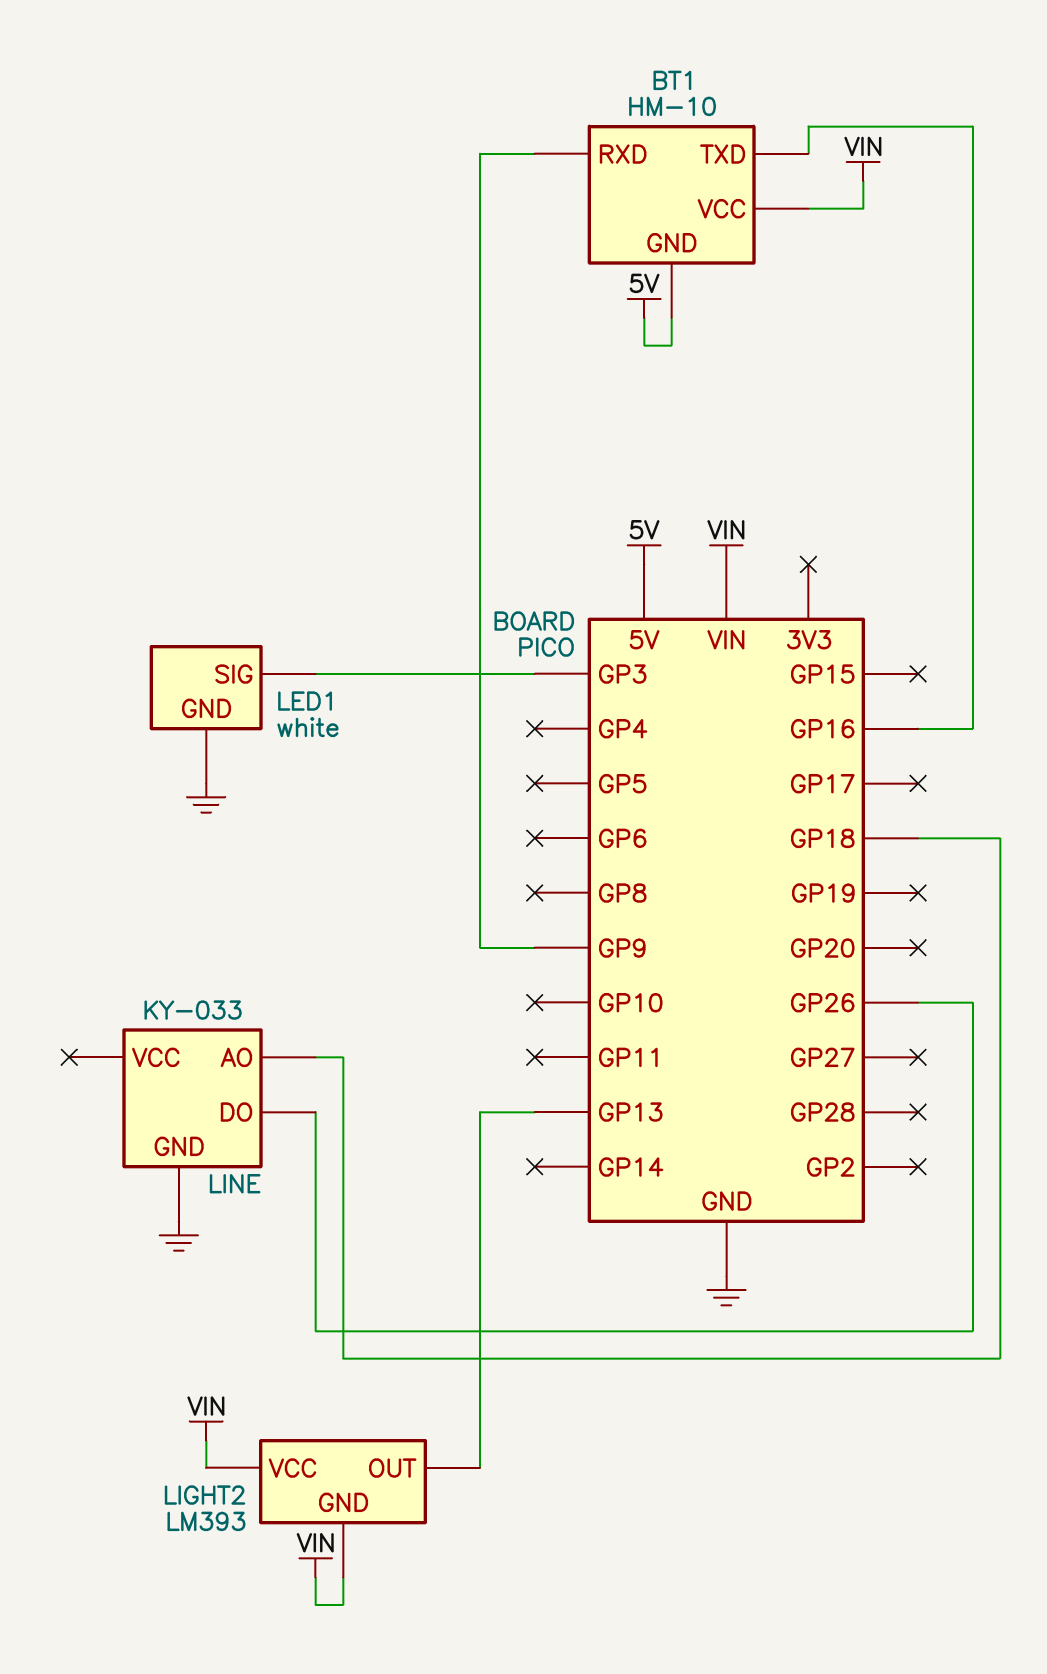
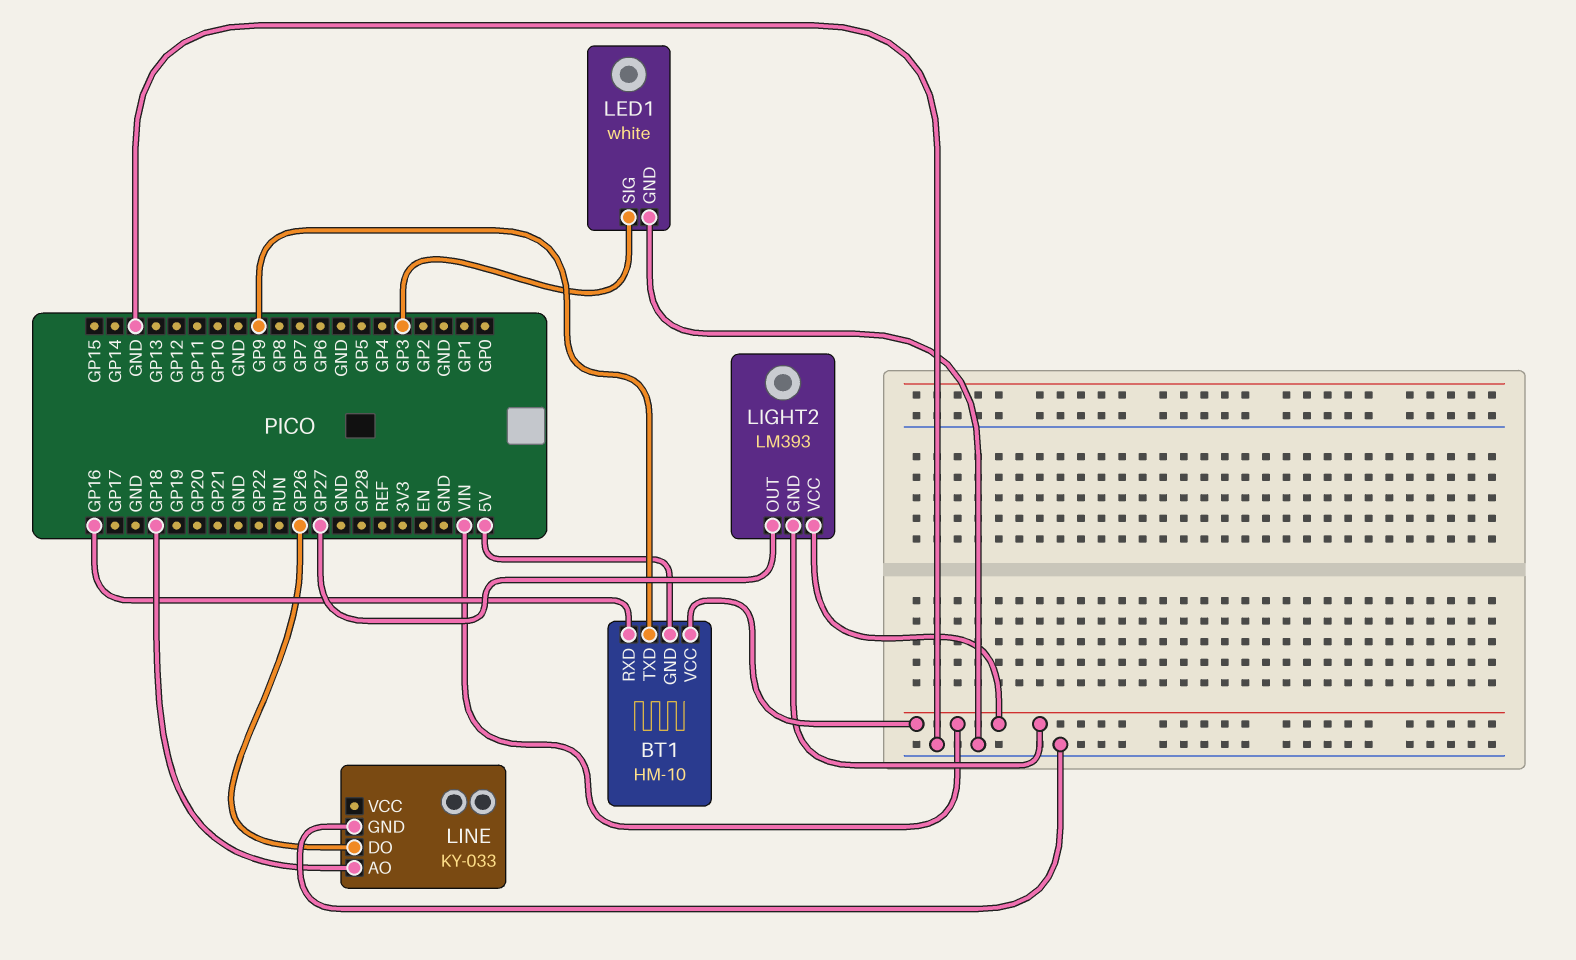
BT1 pin RXD: GP9 -> GP16
BT1 pin TXD: GP16 -> GP9
LIGHT2 pin OUT: GP13 -> GP27

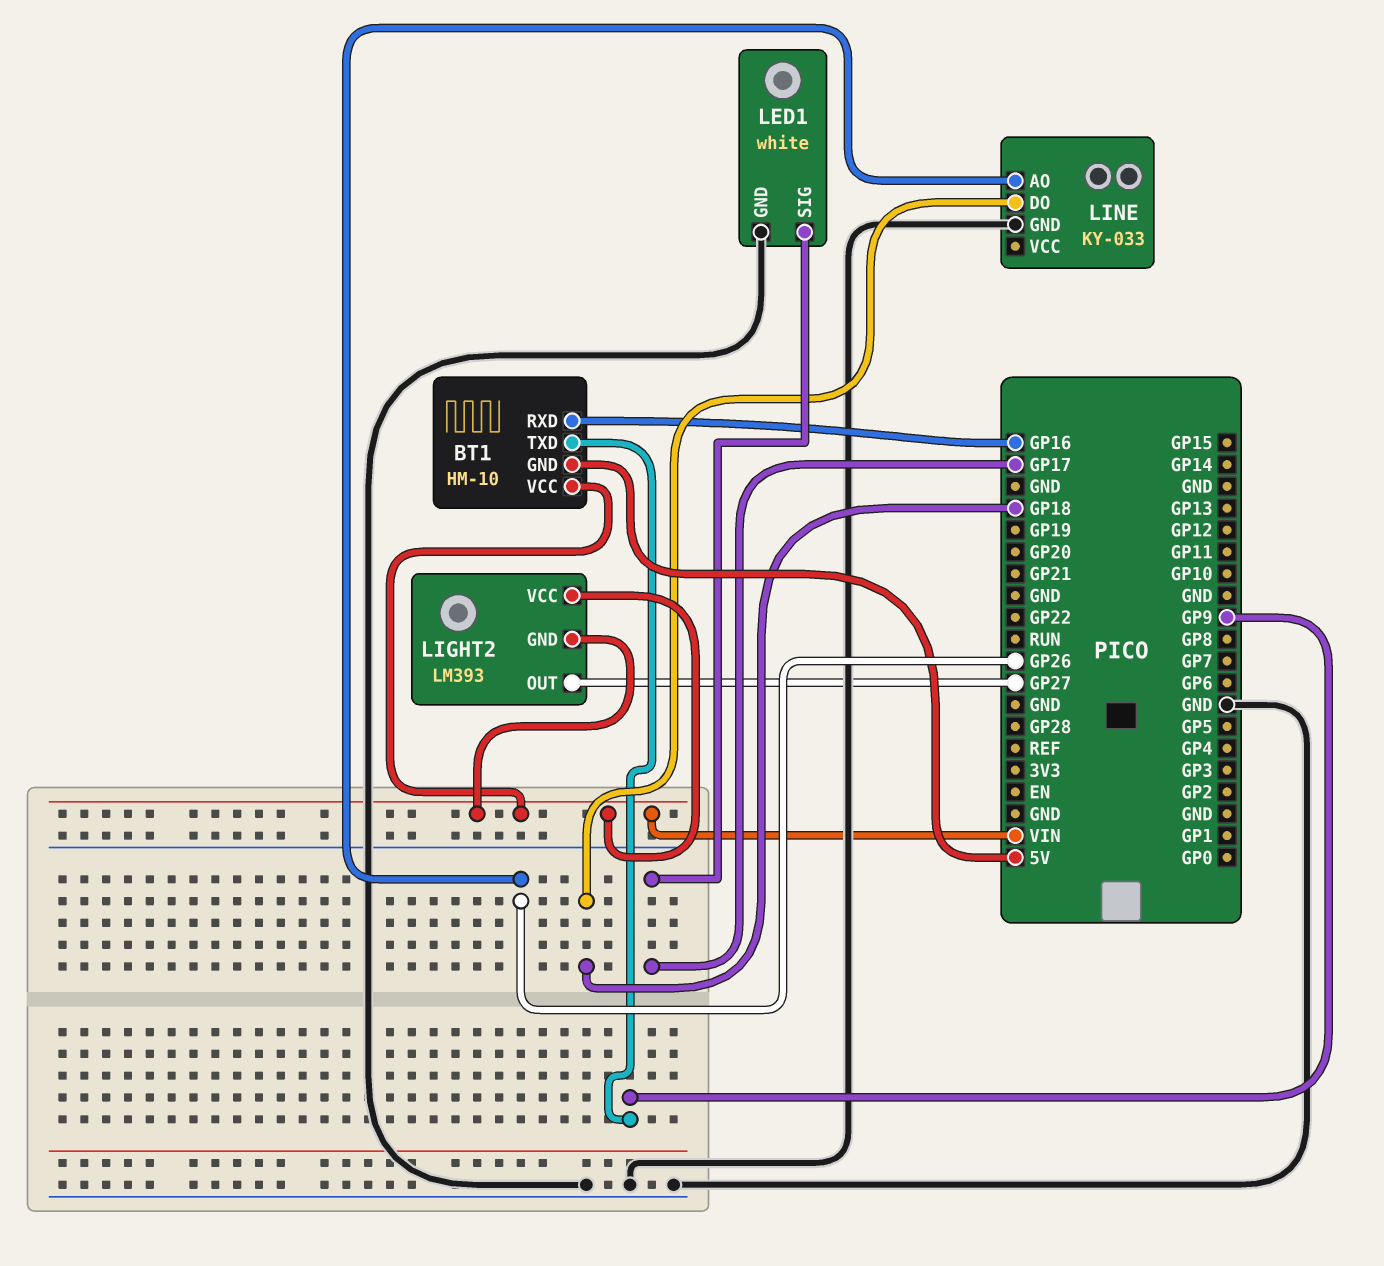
LED1 pin SIG: GP3 -> GP17
LINE pin AO: GP18 -> GP26
LINE pin DO: GP26 -> GP18

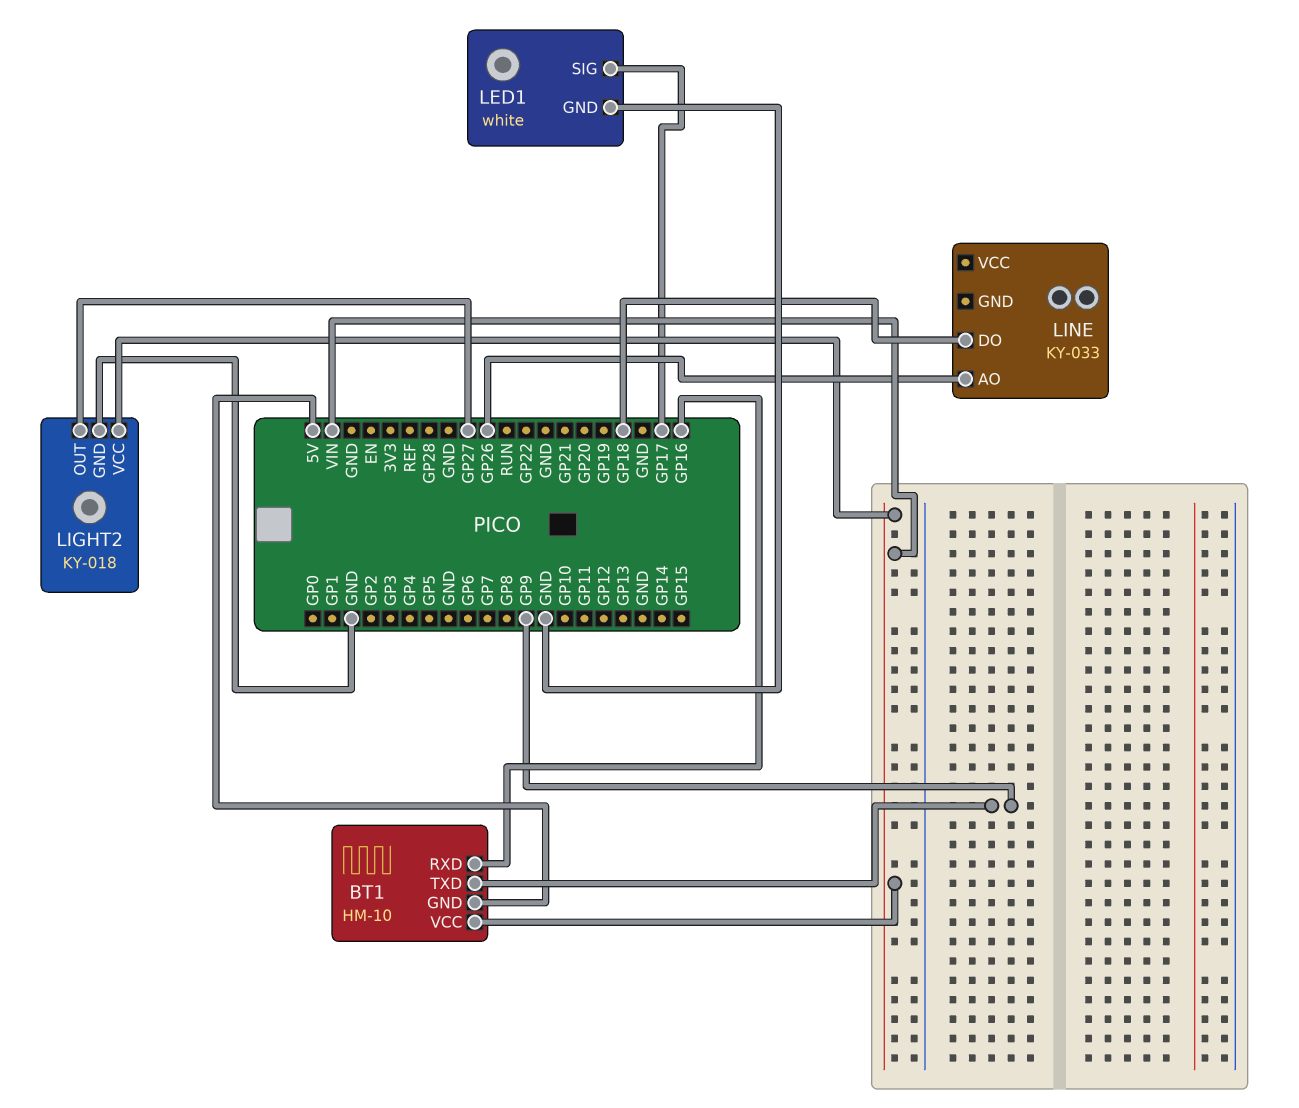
LIGHT2: LM393 -> KY-018
LIGHT2 pin GND: VIN -> GND
LINE pin GND: GND -> none

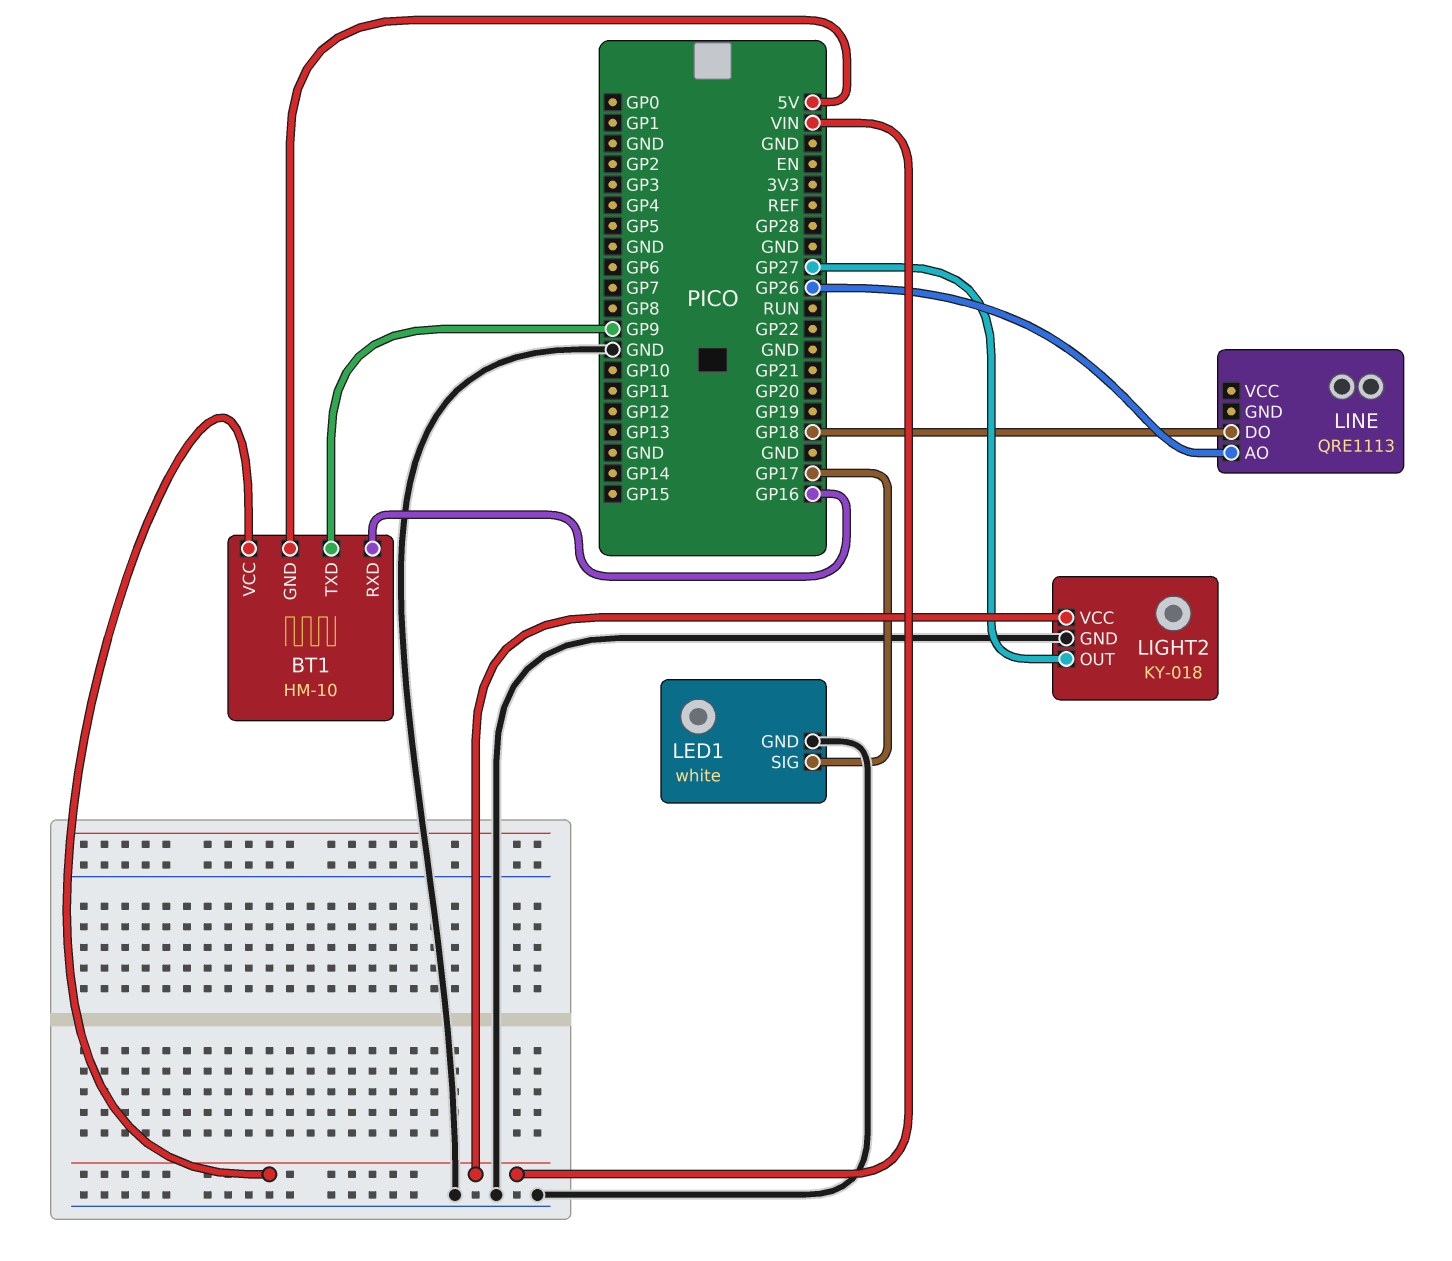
LINE: KY-033 -> QRE1113

